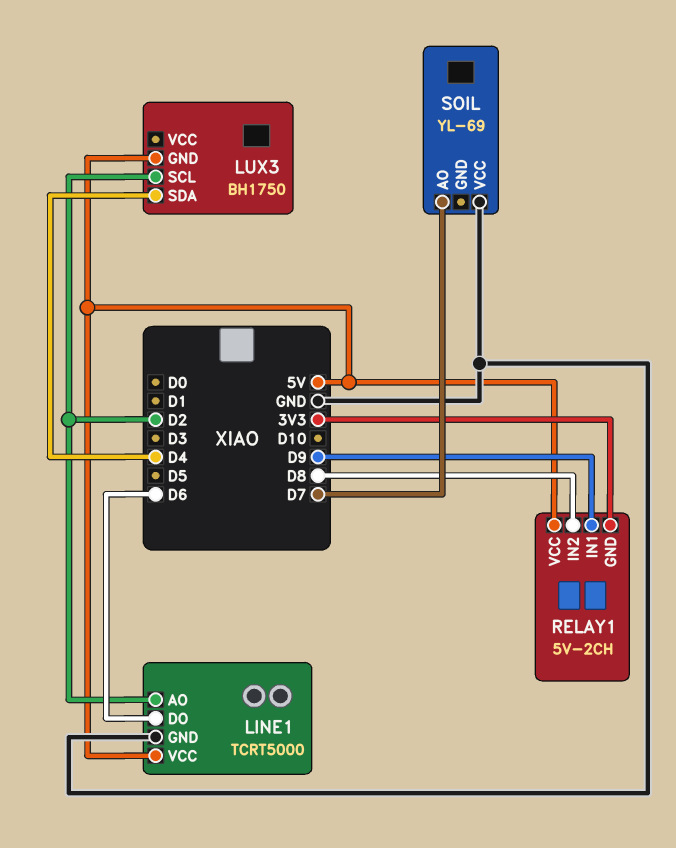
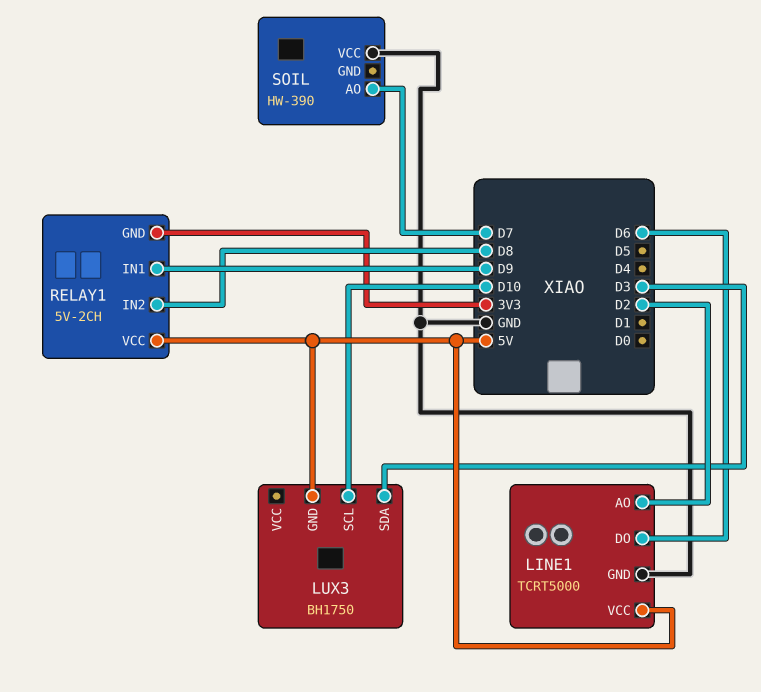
LUX3 pin SCL: D2 -> D10
LUX3 pin SDA: D4 -> D3
SOIL: YL-69 -> HW-390

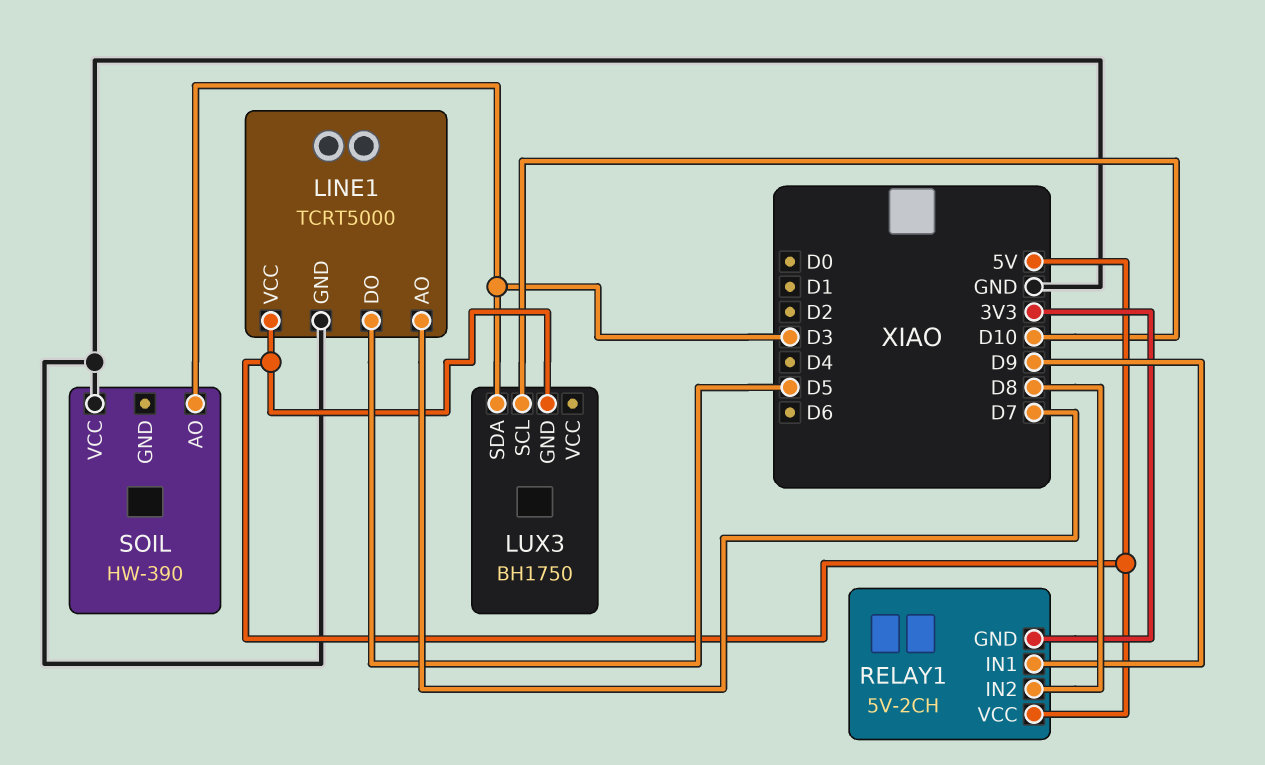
LINE1 pin AO: D2 -> D7
LINE1 pin DO: D6 -> D5
SOIL pin AO: D7 -> D3

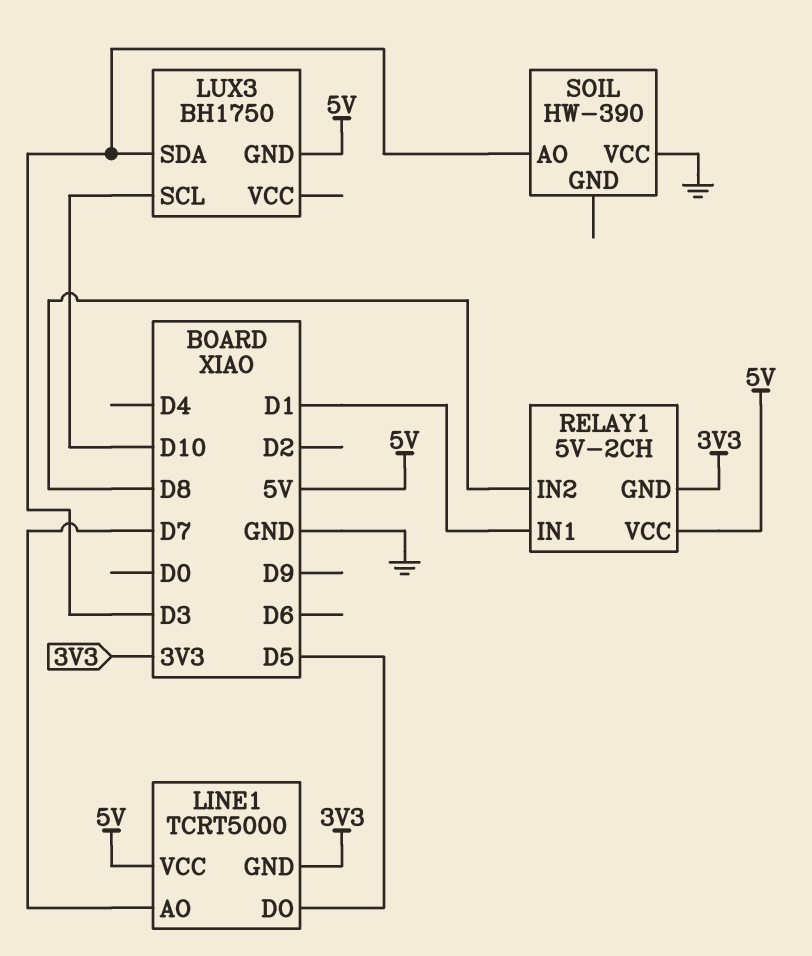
LINE1 pin GND: GND -> 3V3
RELAY1 pin IN1: D9 -> D1

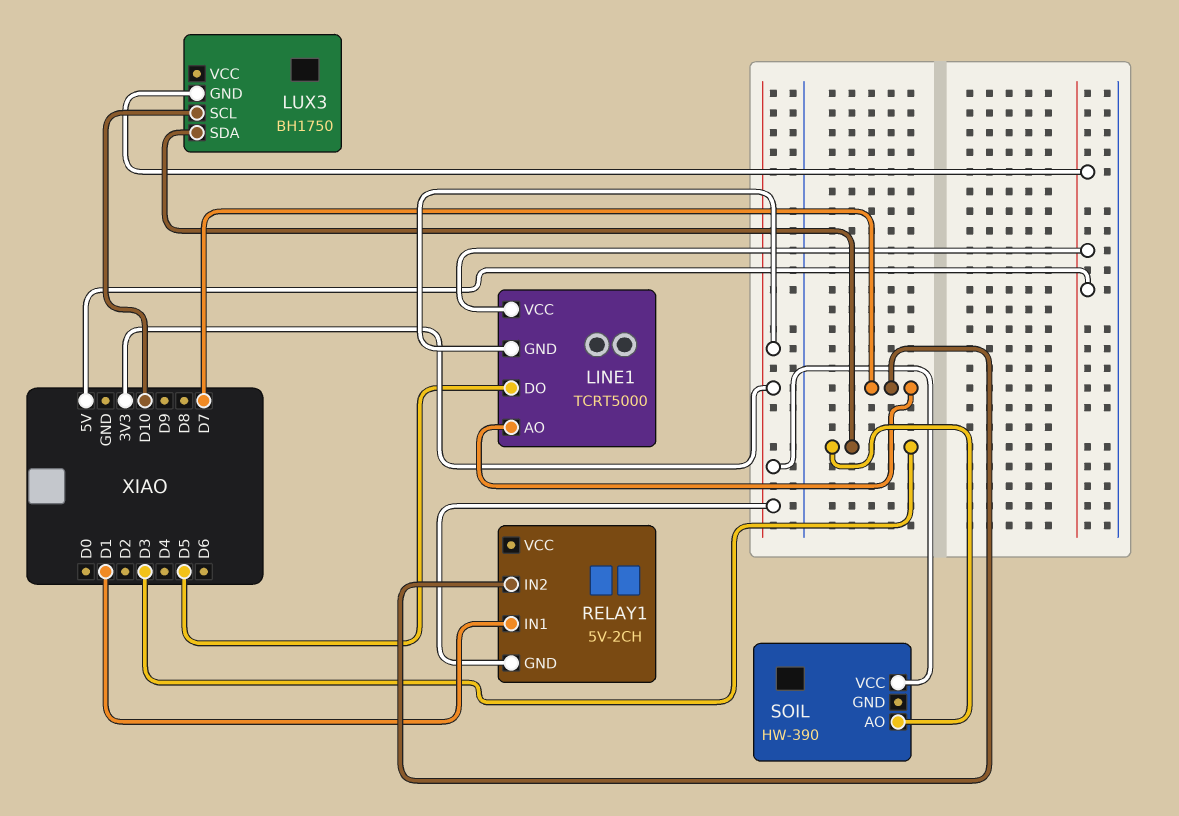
RELAY1 pin IN2: D8 -> D7
RELAY1 pin VCC: 5V -> none
SOIL pin VCC: GND -> 3V3

